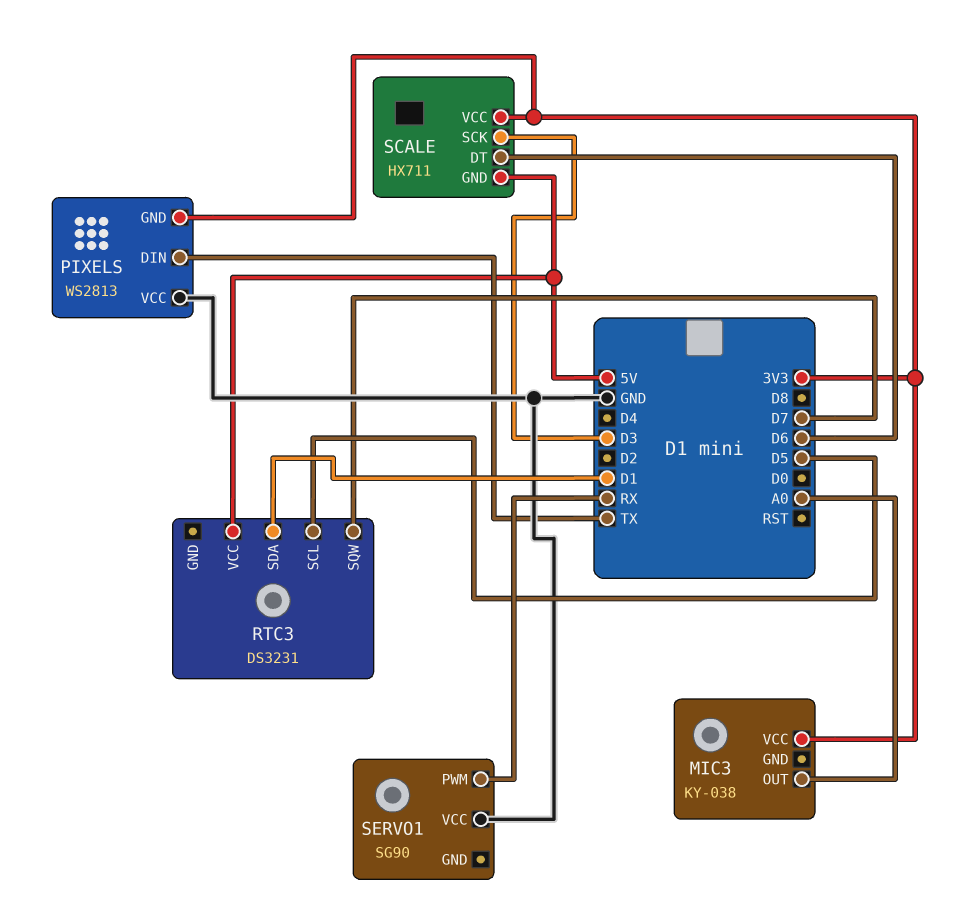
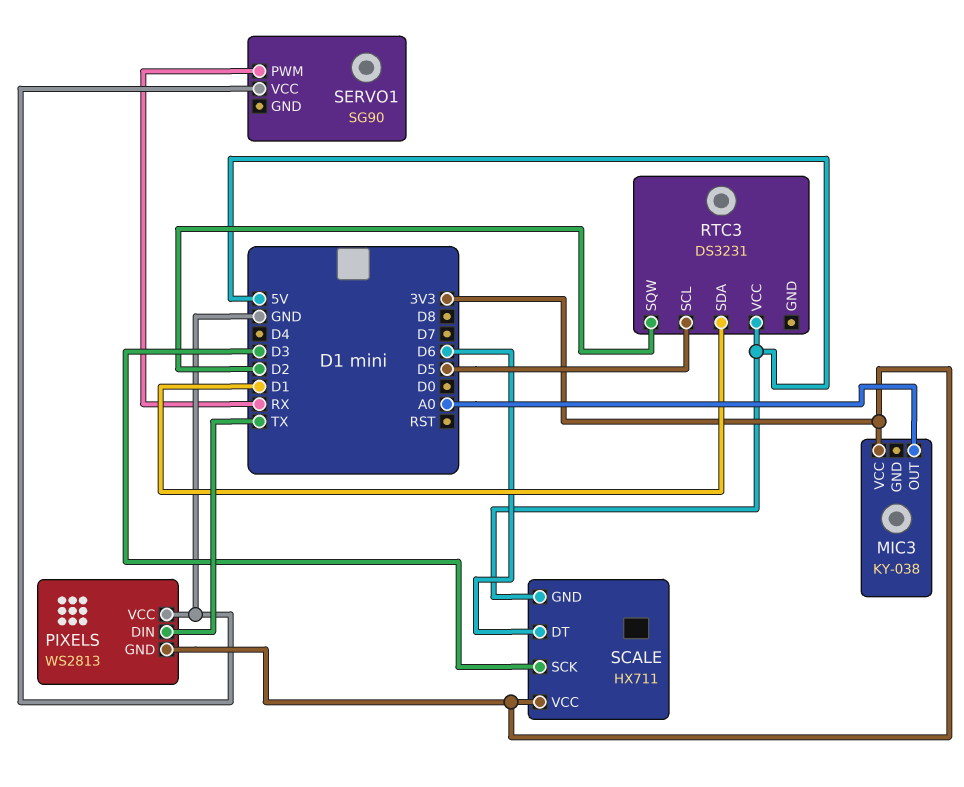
RTC3 pin SQW: D7 -> D2

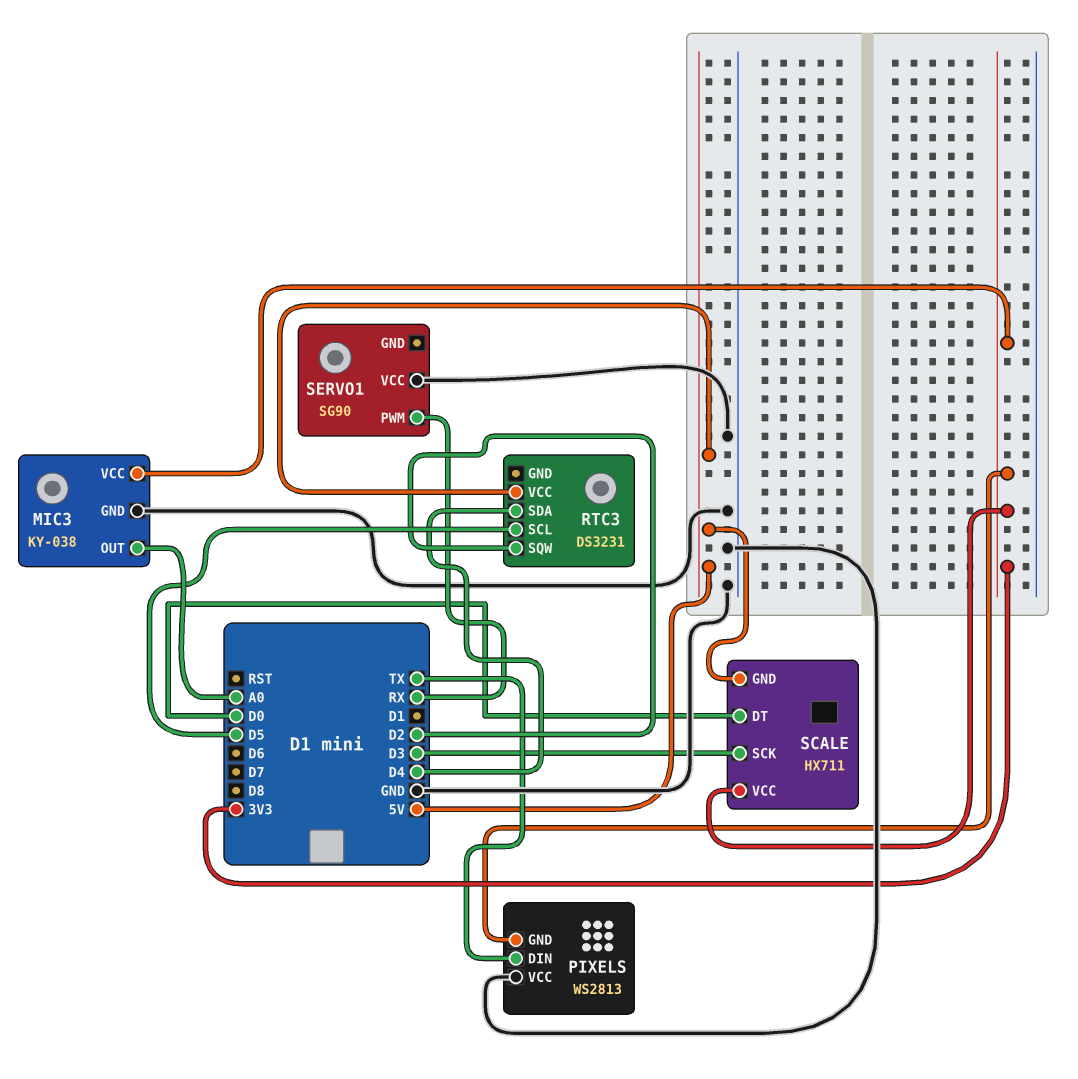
MIC3 pin GND: none -> GND
RTC3 pin SDA: D1 -> D4
SCALE pin DT: D6 -> D0

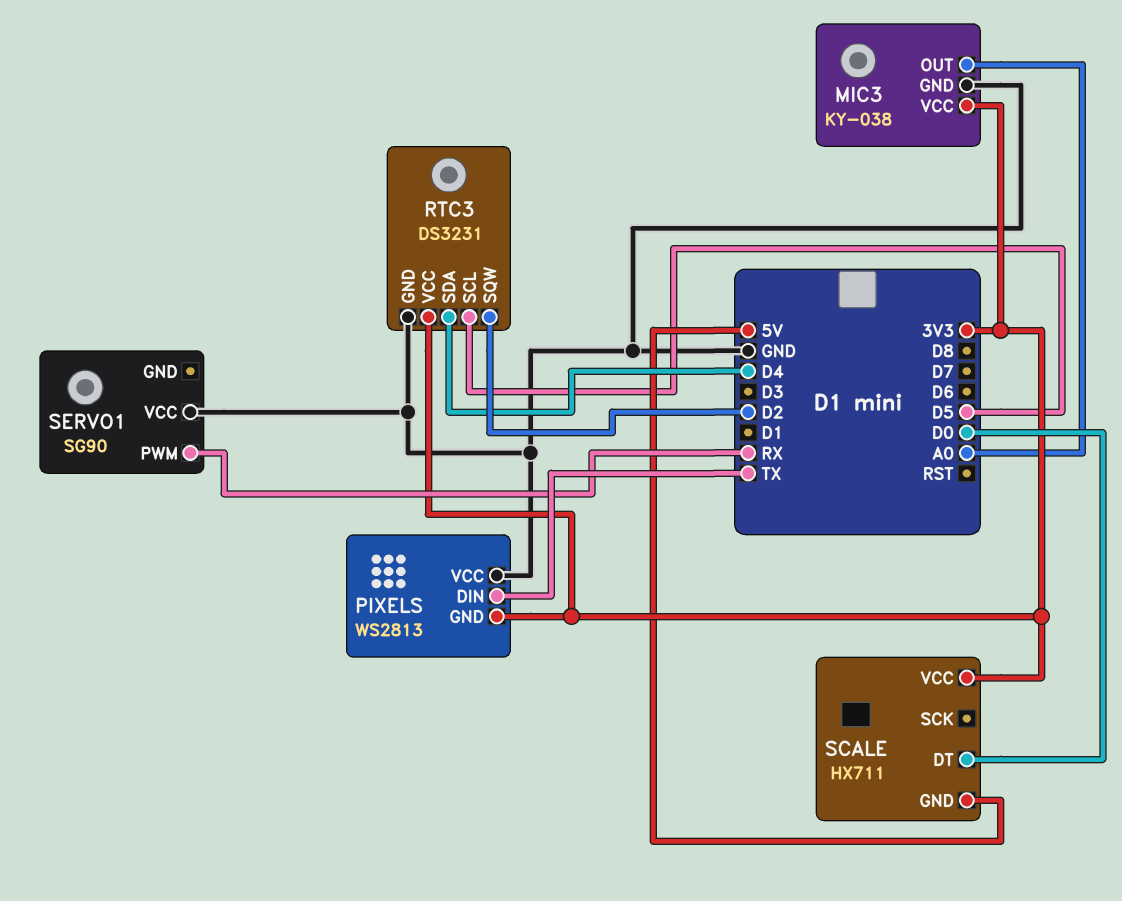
RTC3 pin GND: none -> GND
RTC3 pin VCC: 5V -> 3V3
SCALE pin SCK: D3 -> none

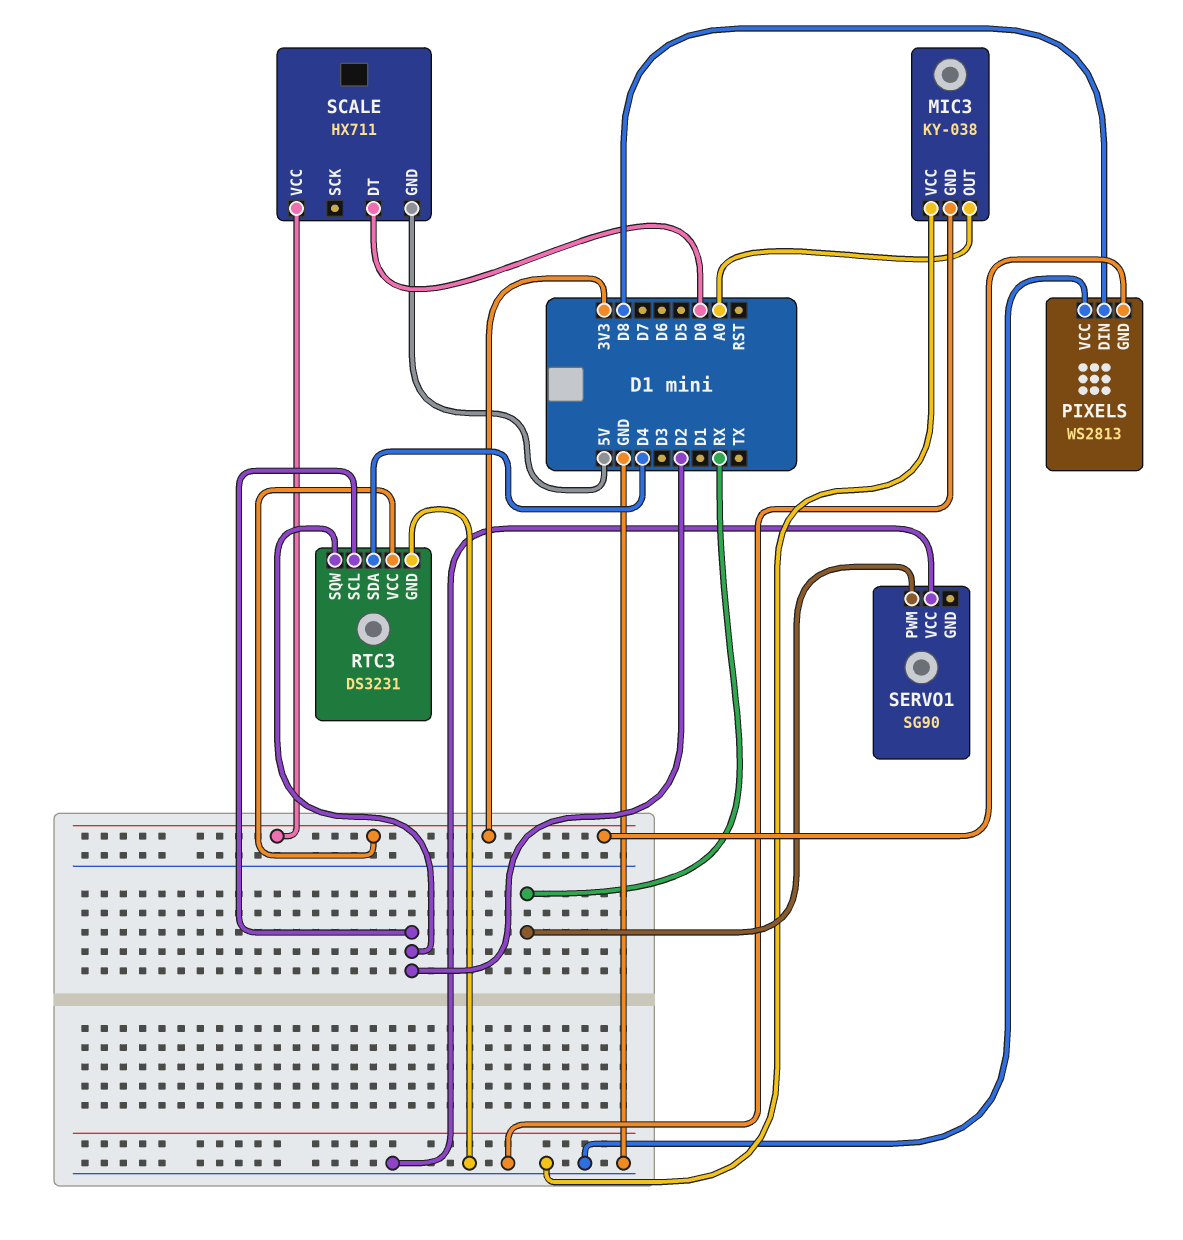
MIC3 pin VCC: 3V3 -> GND
PIXELS pin DIN: TX -> D8
RTC3 pin SCL: D5 -> D2

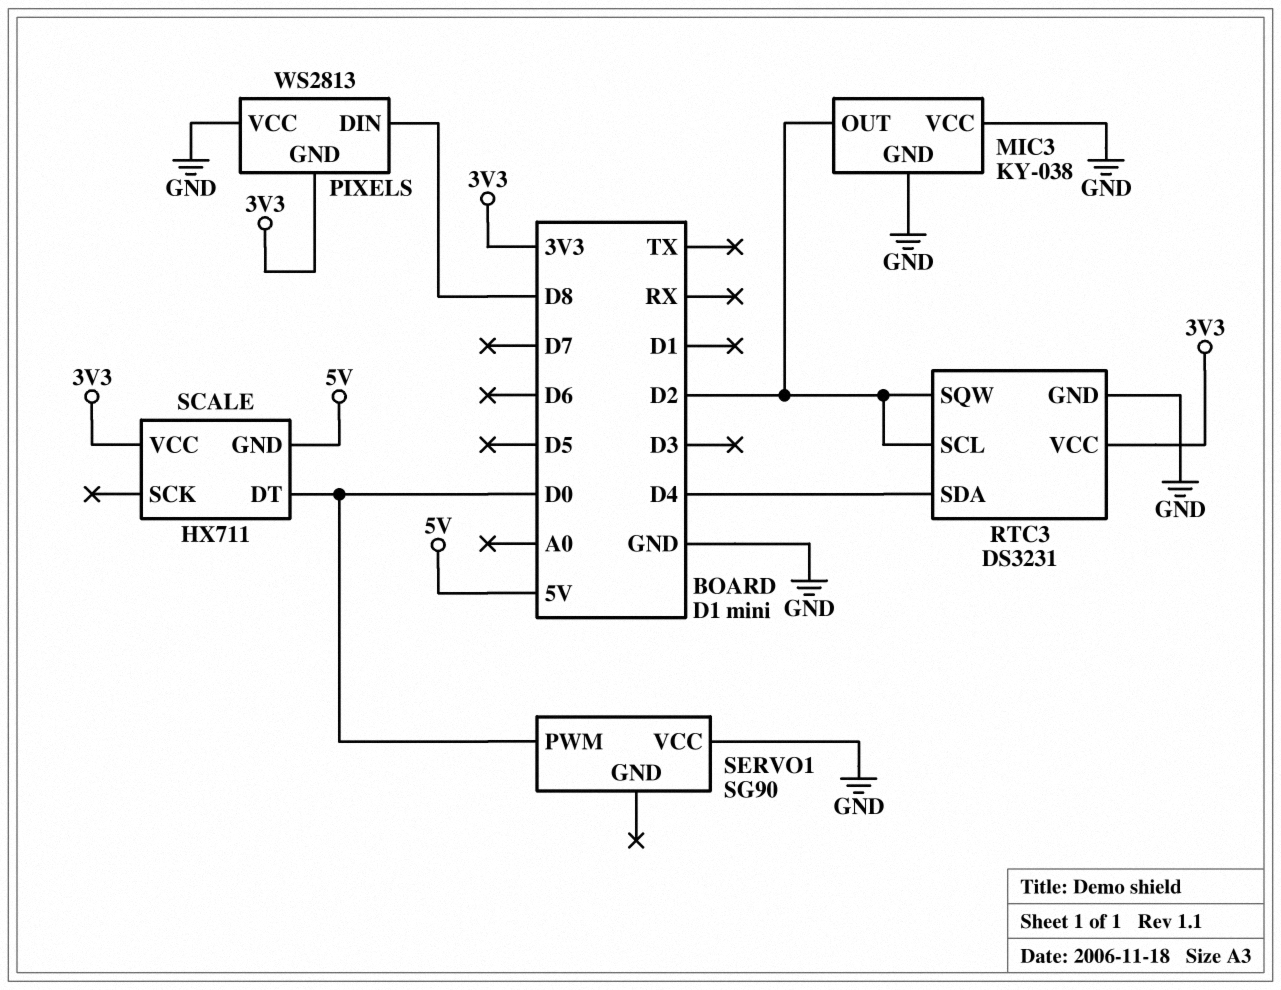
MIC3 pin OUT: A0 -> D2
SERVO1 pin PWM: RX -> D0

